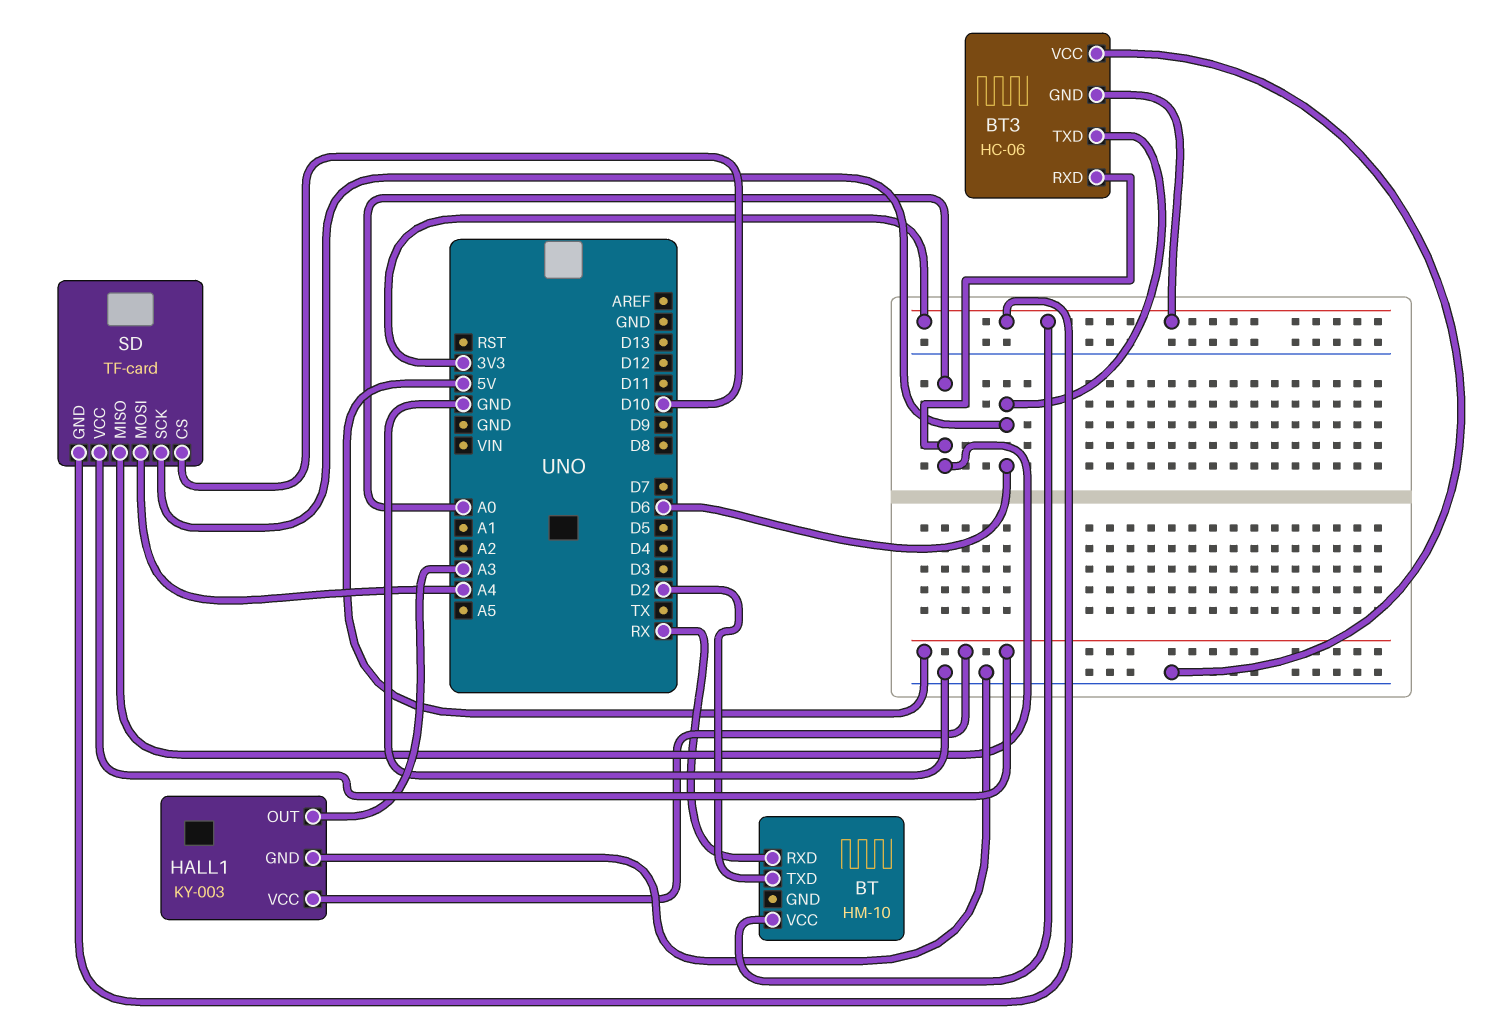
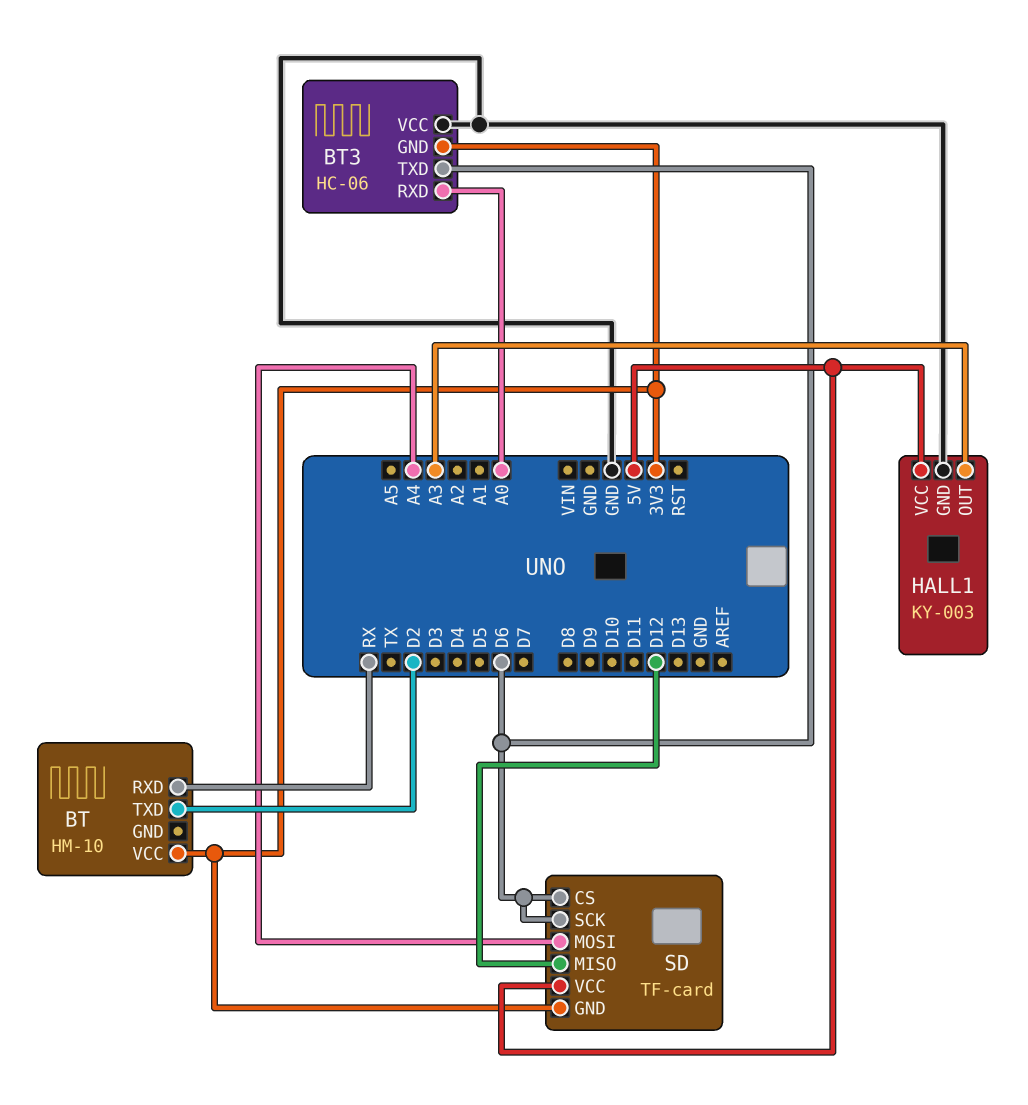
SD pin CS: D10 -> D6
SD pin MISO: A0 -> D12

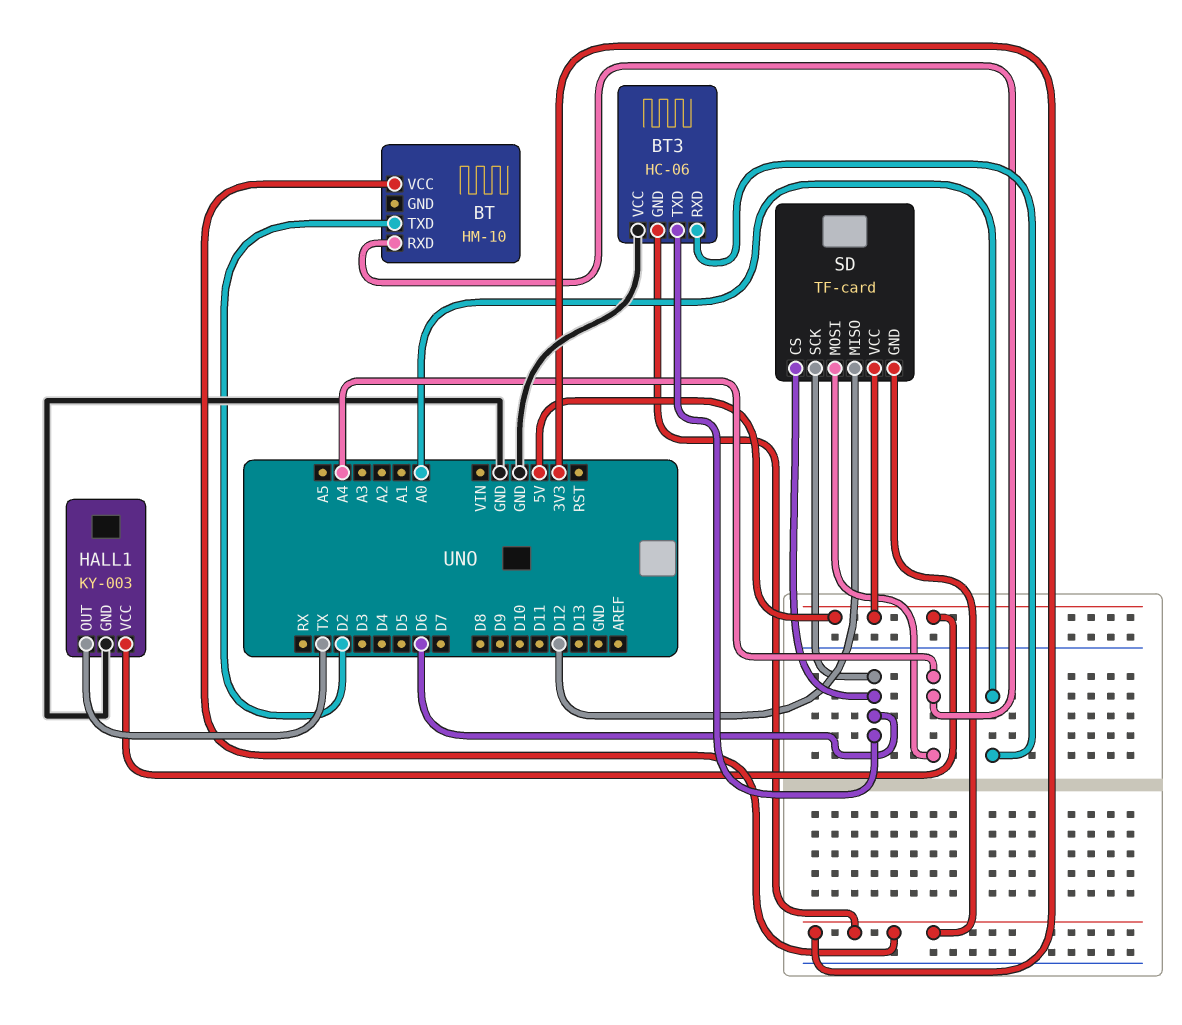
BT pin RXD: RX -> A4
HALL1 pin OUT: A3 -> TX

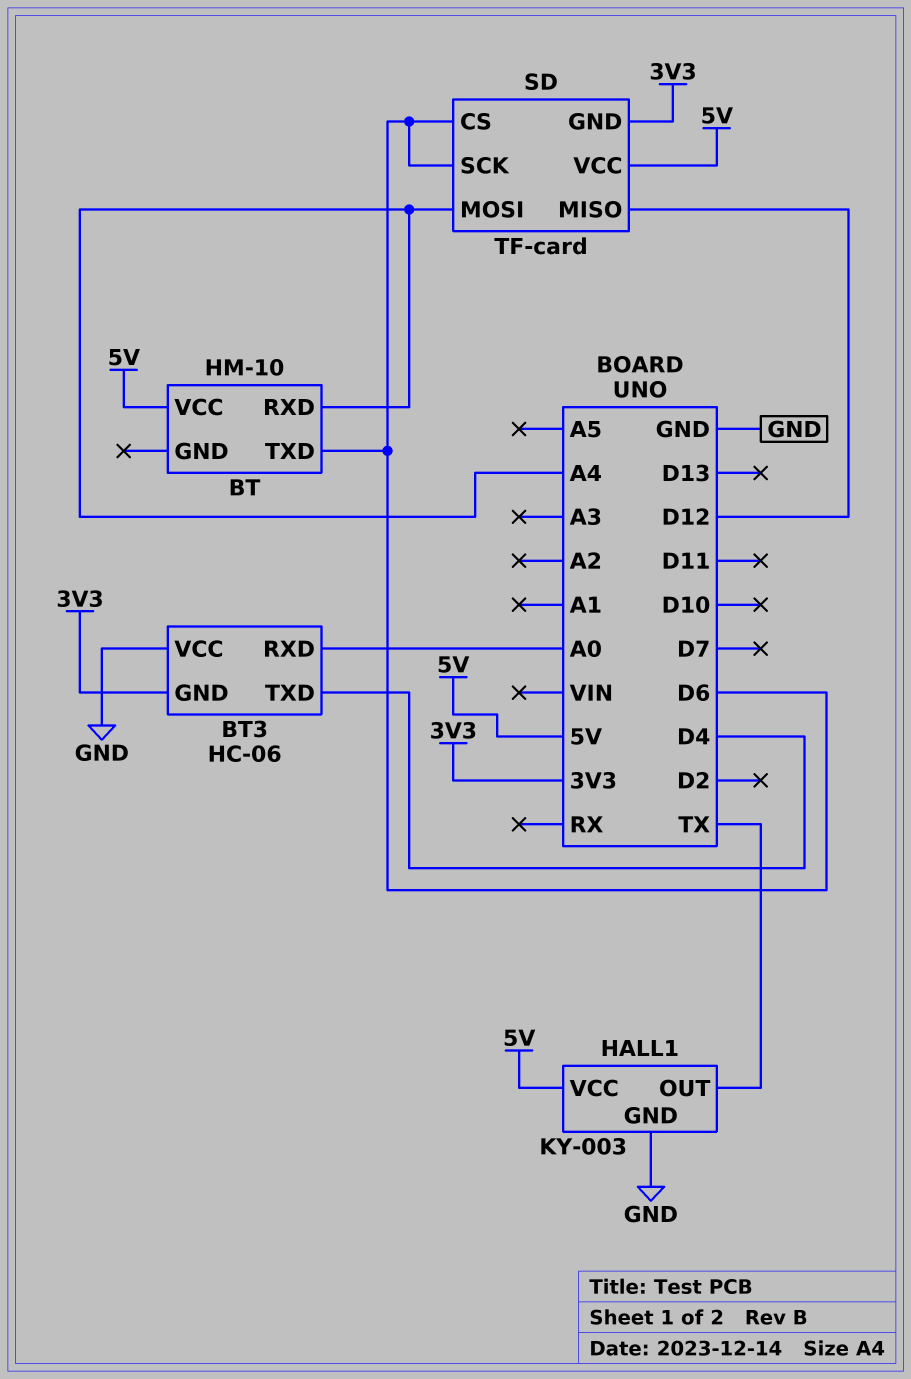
BT pin TXD: D2 -> D6
BT pin VCC: 3V3 -> 5V
BT3 pin TXD: D6 -> D4

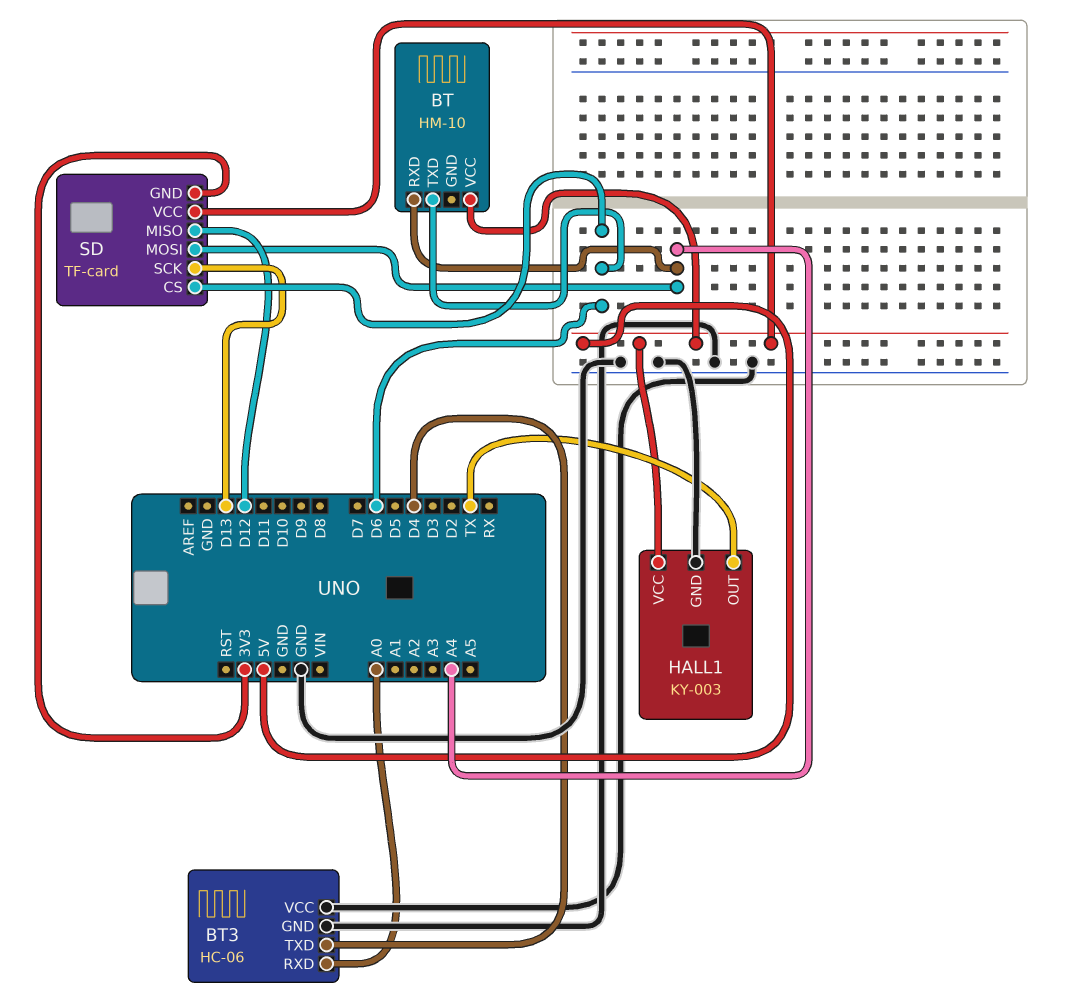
BT3 pin GND: 3V3 -> GND
SD pin SCK: D6 -> D13

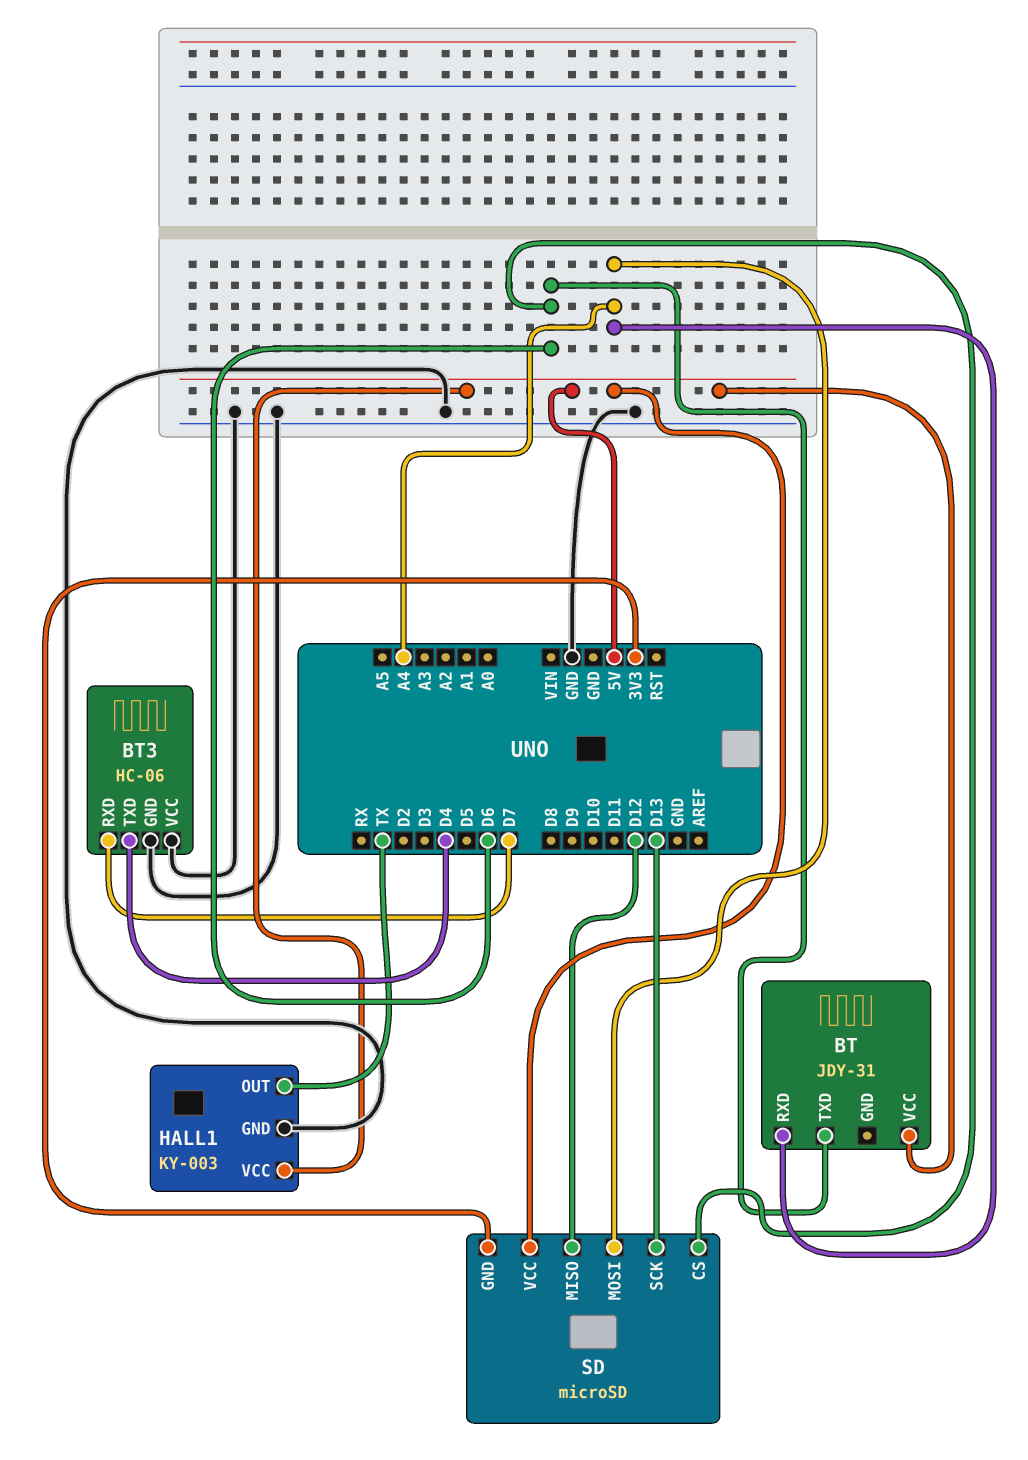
BT: HM-10 -> JDY-31
BT3 pin RXD: A0 -> D7
SD: TF-card -> microSD

